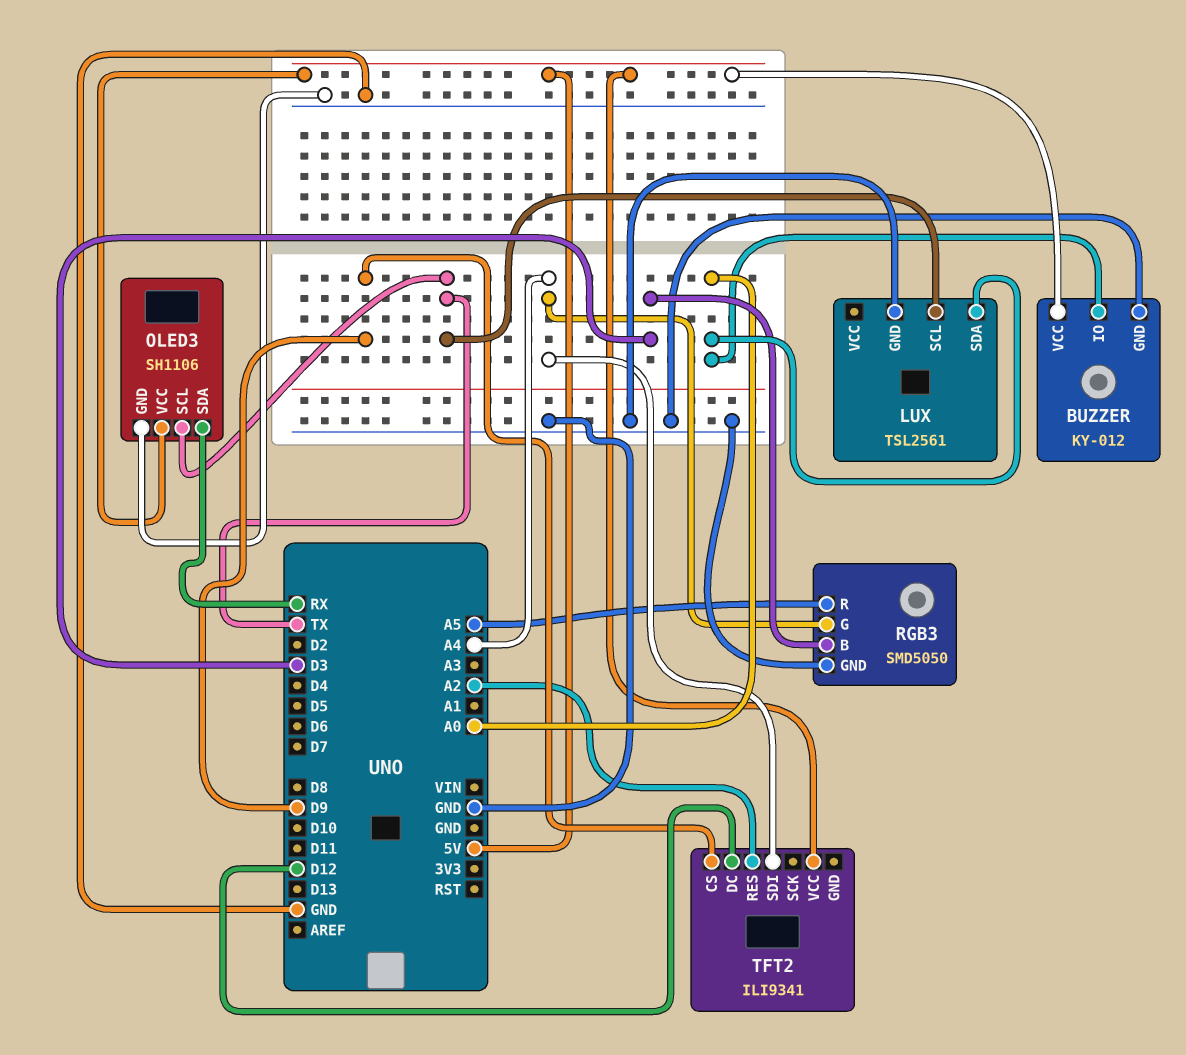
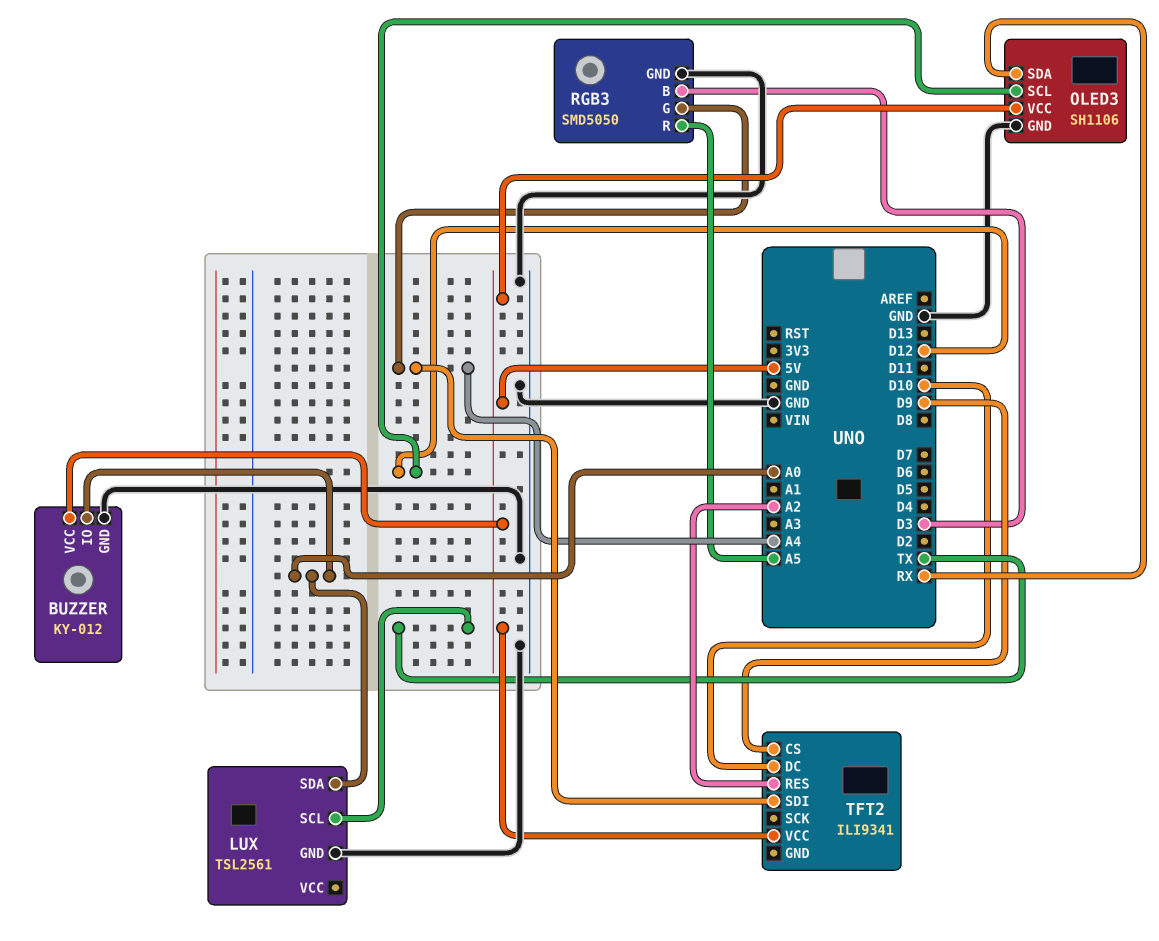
OLED3 pin SCL: TX -> D12
TFT2 pin DC: D12 -> D10

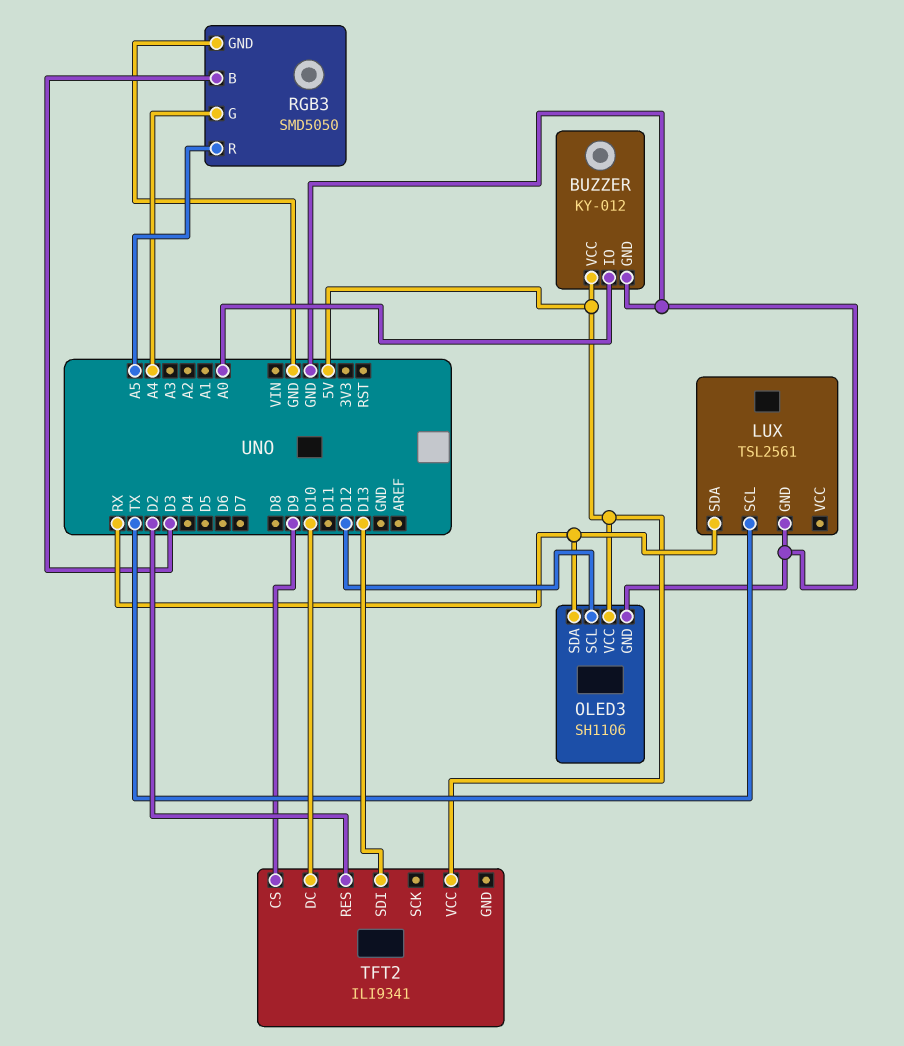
LUX pin SDA: A0 -> RX
TFT2 pin RES: A2 -> D2
TFT2 pin SDI: A4 -> D13

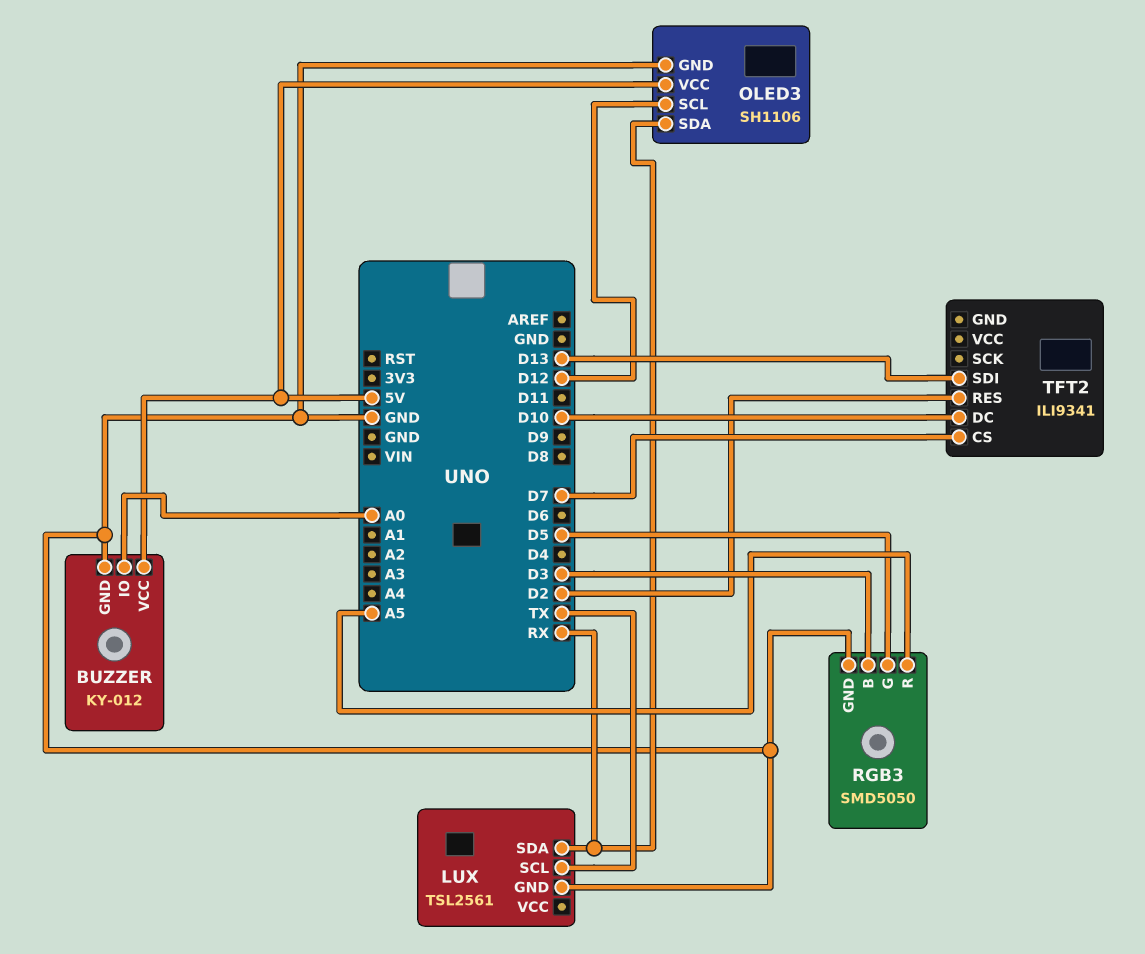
RGB3 pin G: A4 -> D5
TFT2 pin CS: D9 -> D7
TFT2 pin VCC: 5V -> none

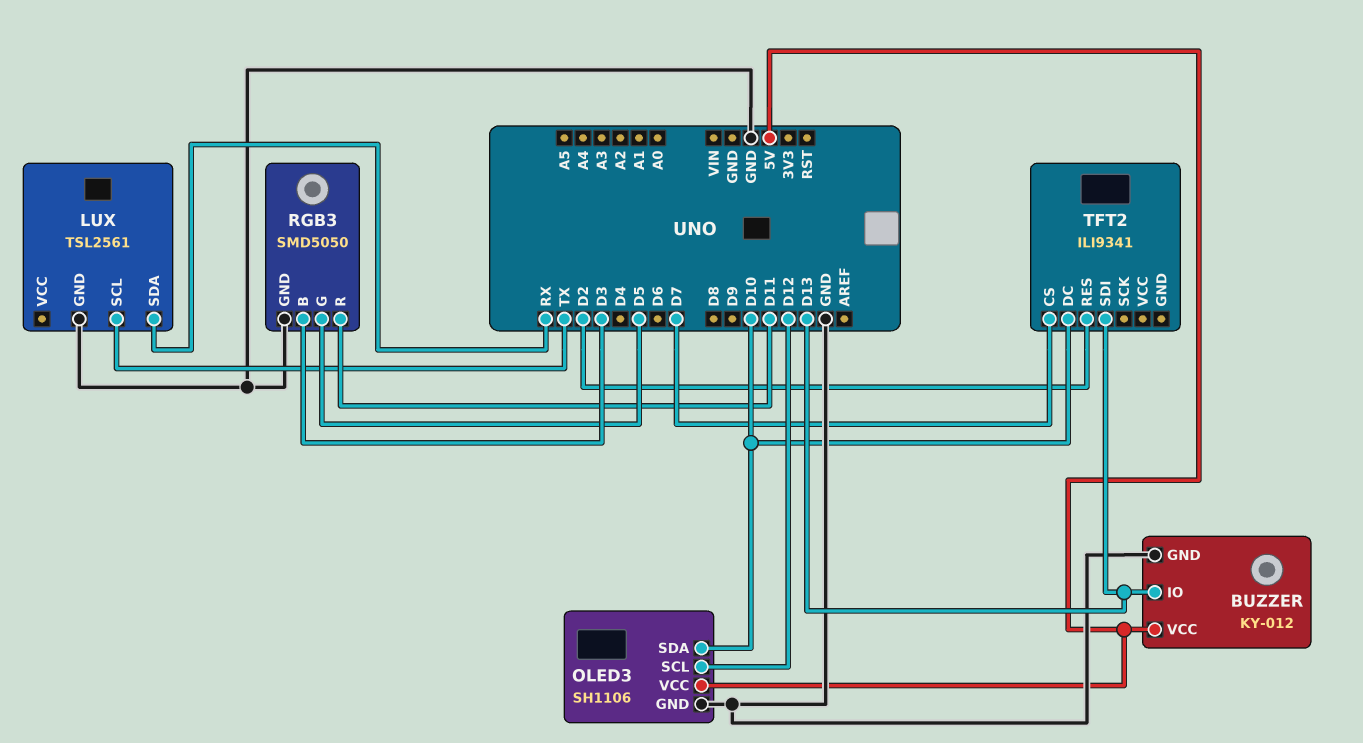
BUZZER pin IO: A0 -> D13
OLED3 pin SDA: RX -> D10
RGB3 pin R: A5 -> D11

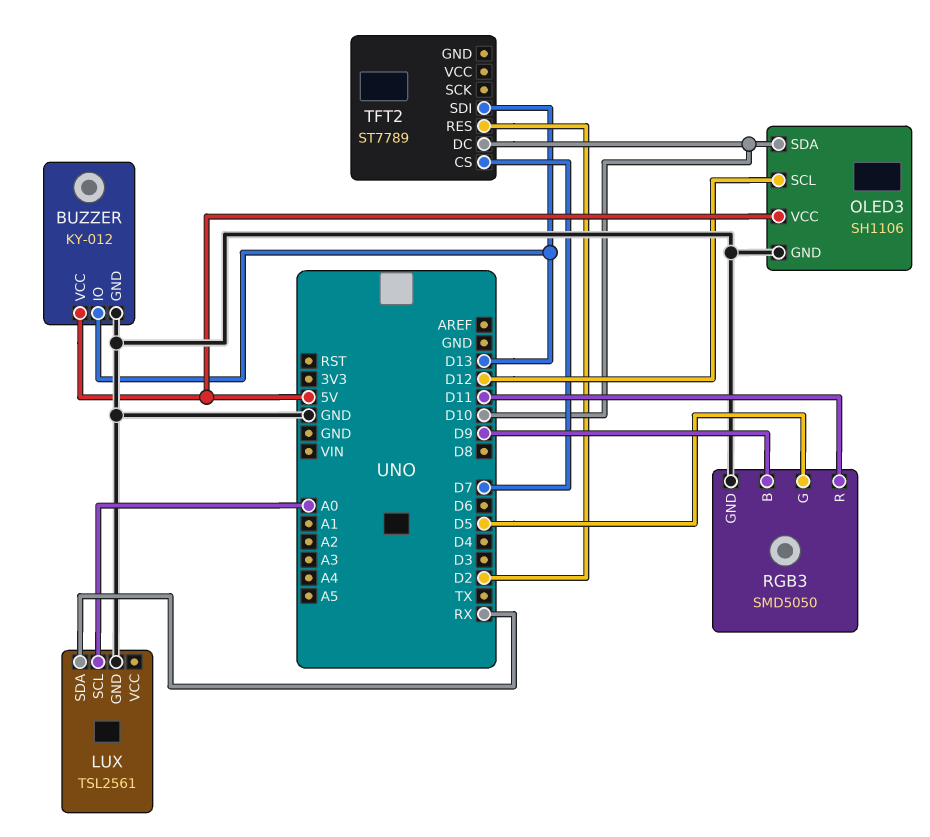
LUX pin SCL: TX -> A0
RGB3 pin B: D3 -> D9
TFT2: ILI9341 -> ST7789

